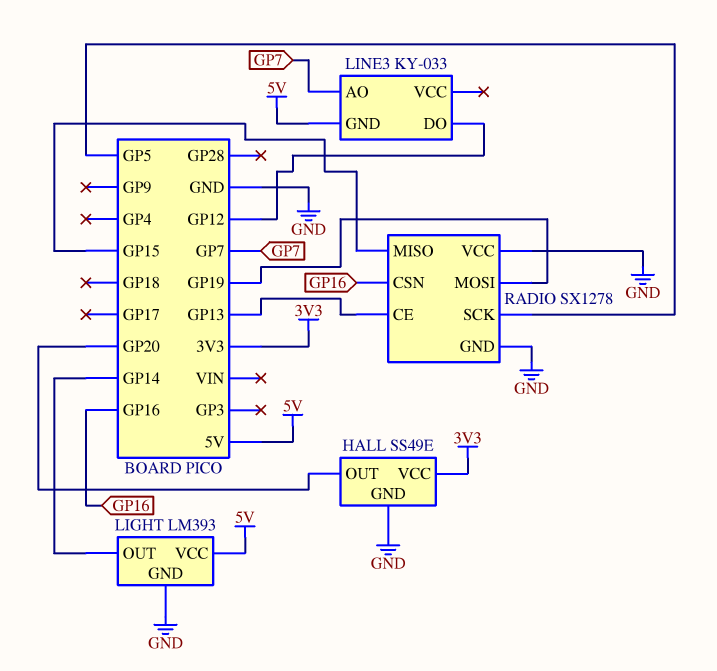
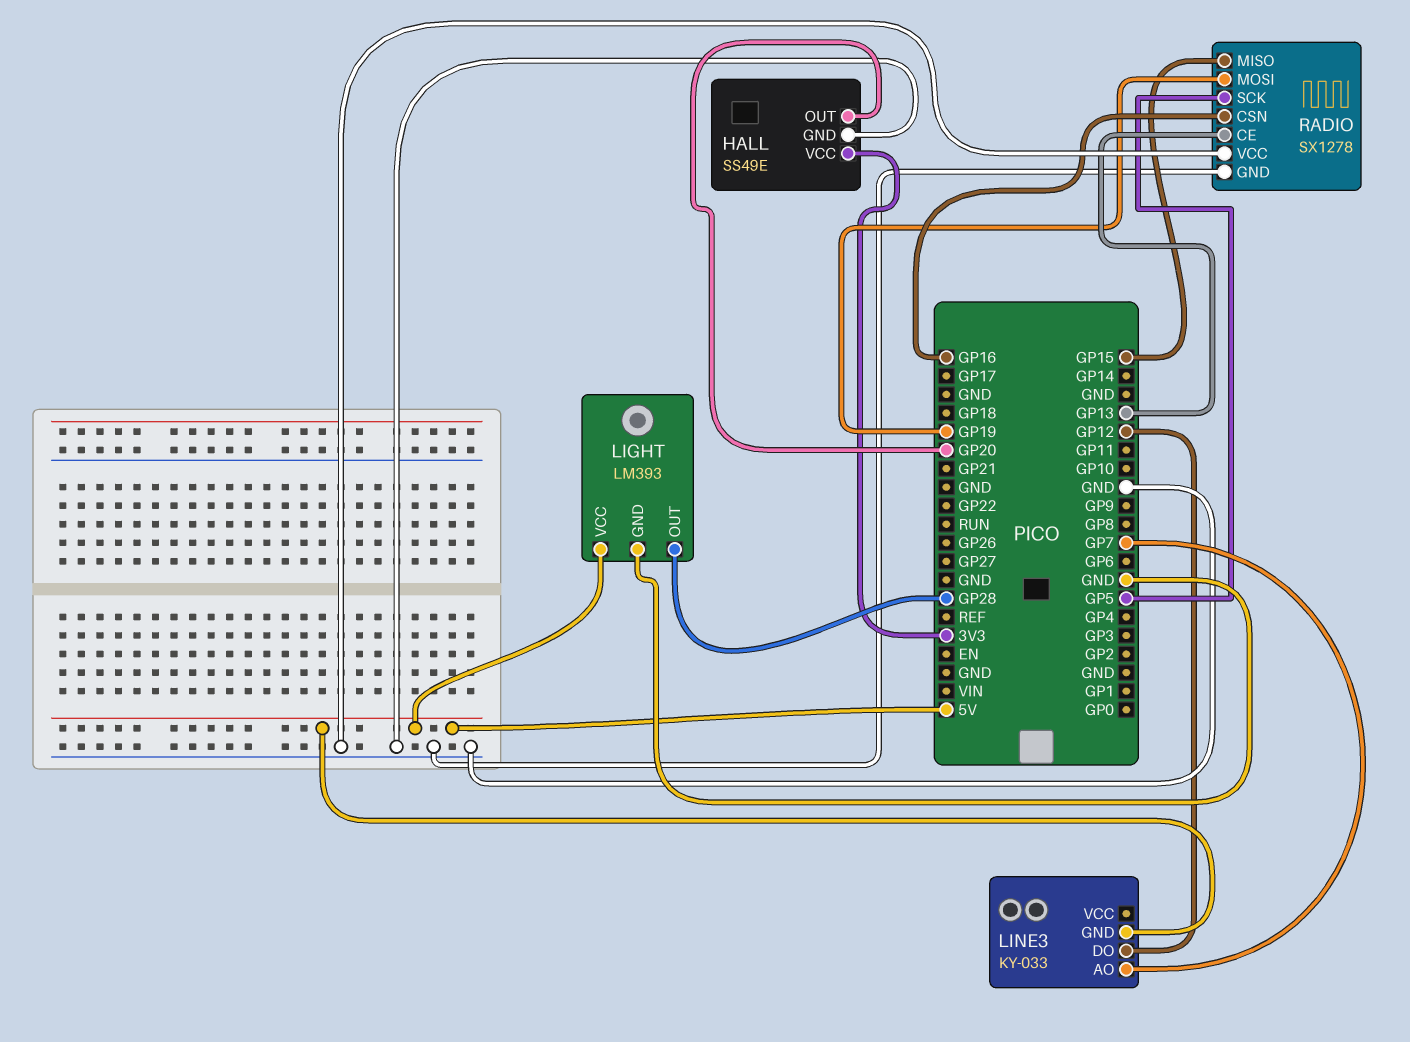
LIGHT pin OUT: GP14 -> GP28

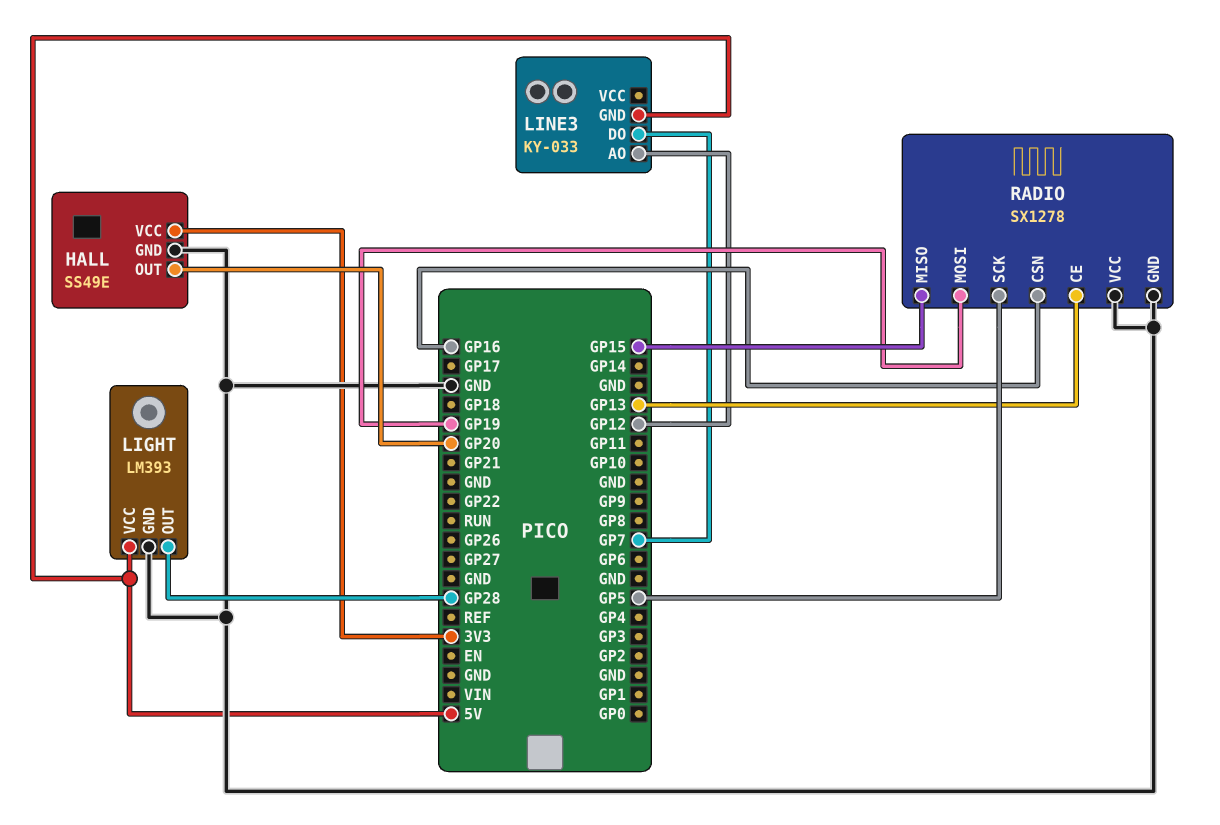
LINE3 pin AO: GP7 -> GP12
LINE3 pin DO: GP12 -> GP7

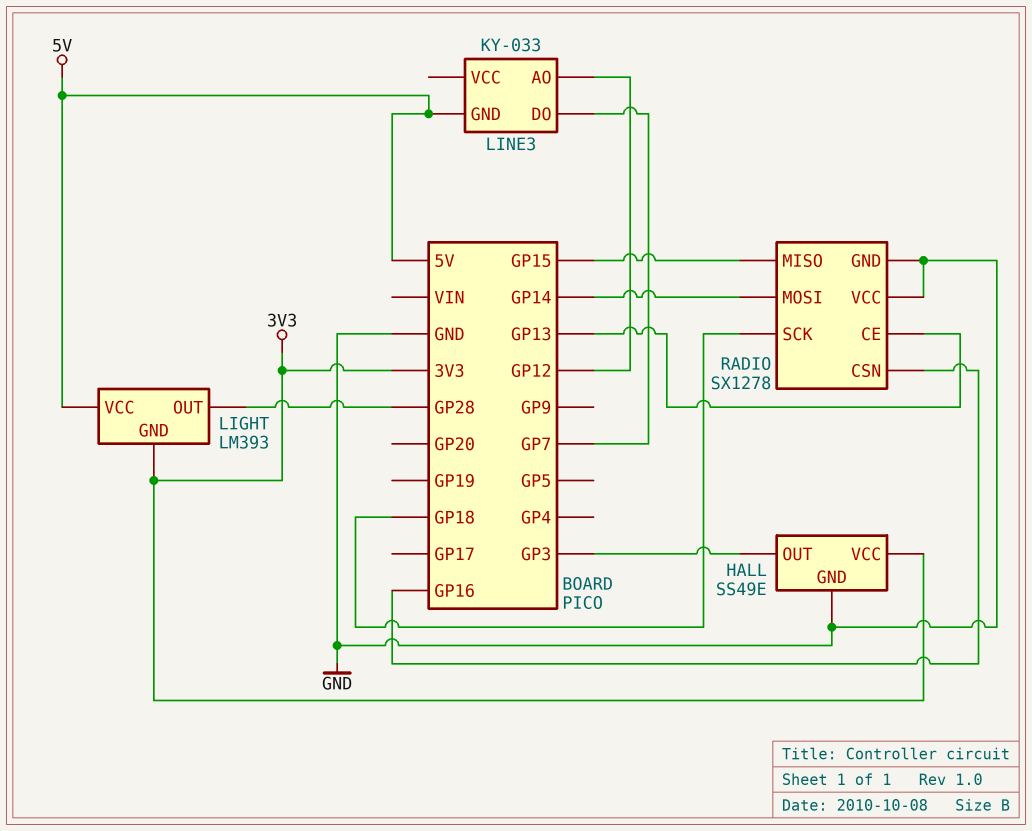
HALL pin OUT: GP20 -> GP3
LIGHT pin GND: GND -> 3V3
RADIO pin MOSI: GP19 -> GP14
RADIO pin SCK: GP5 -> GP18

